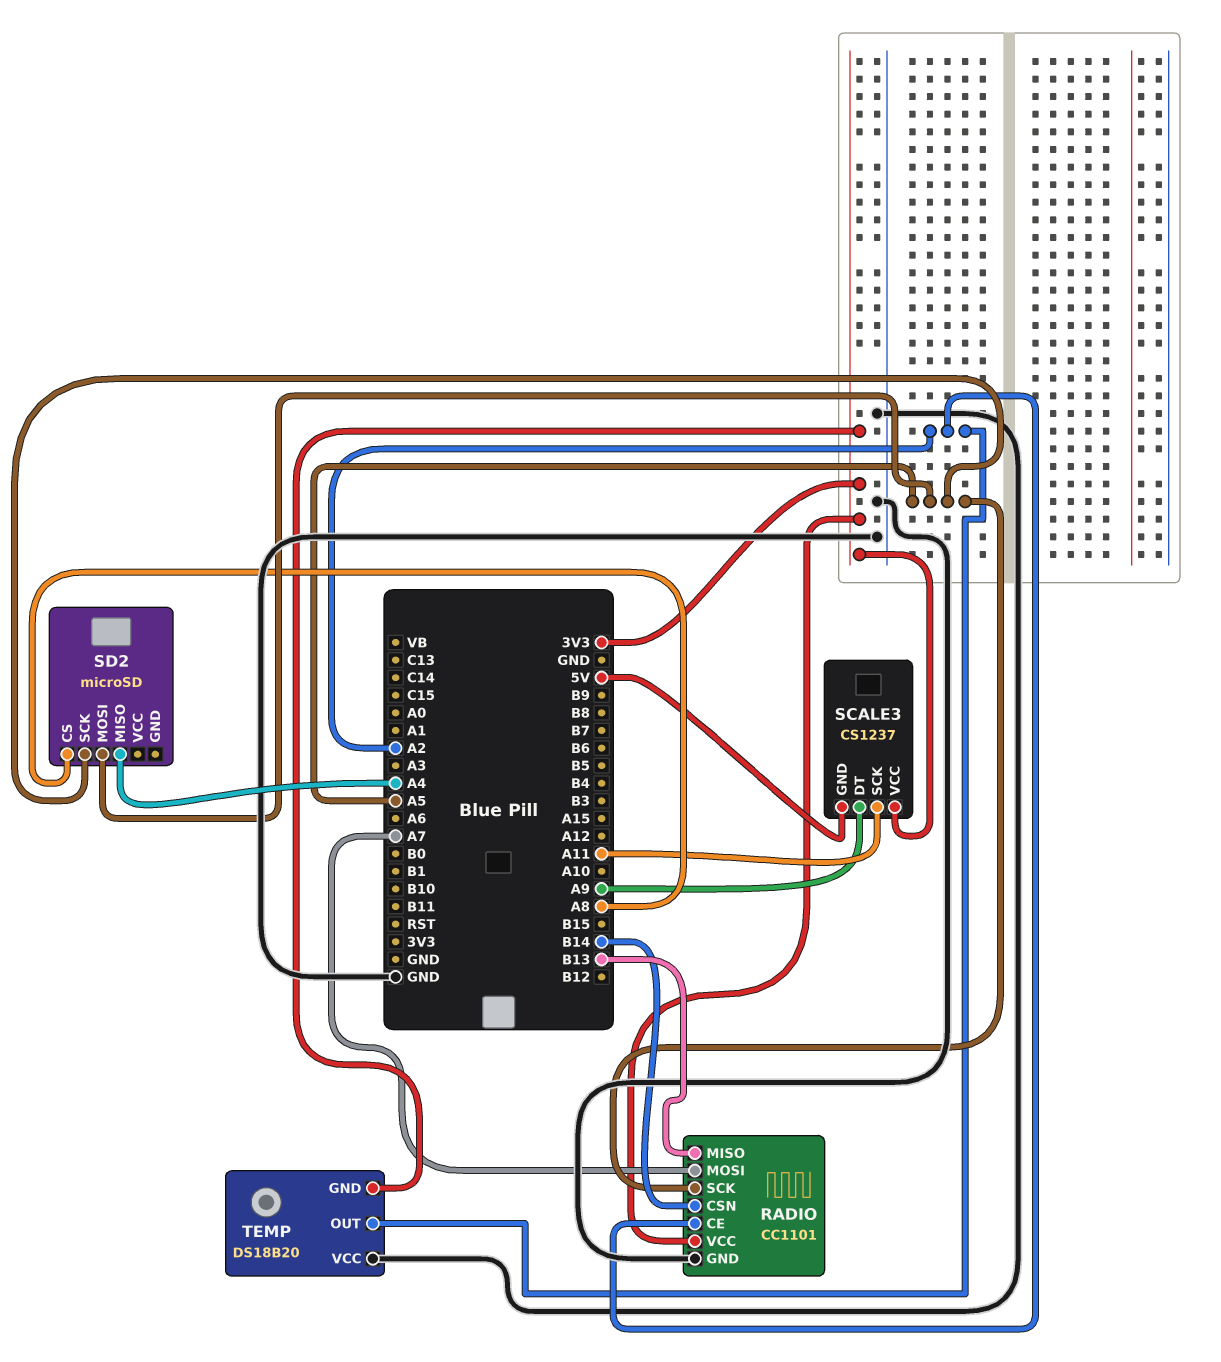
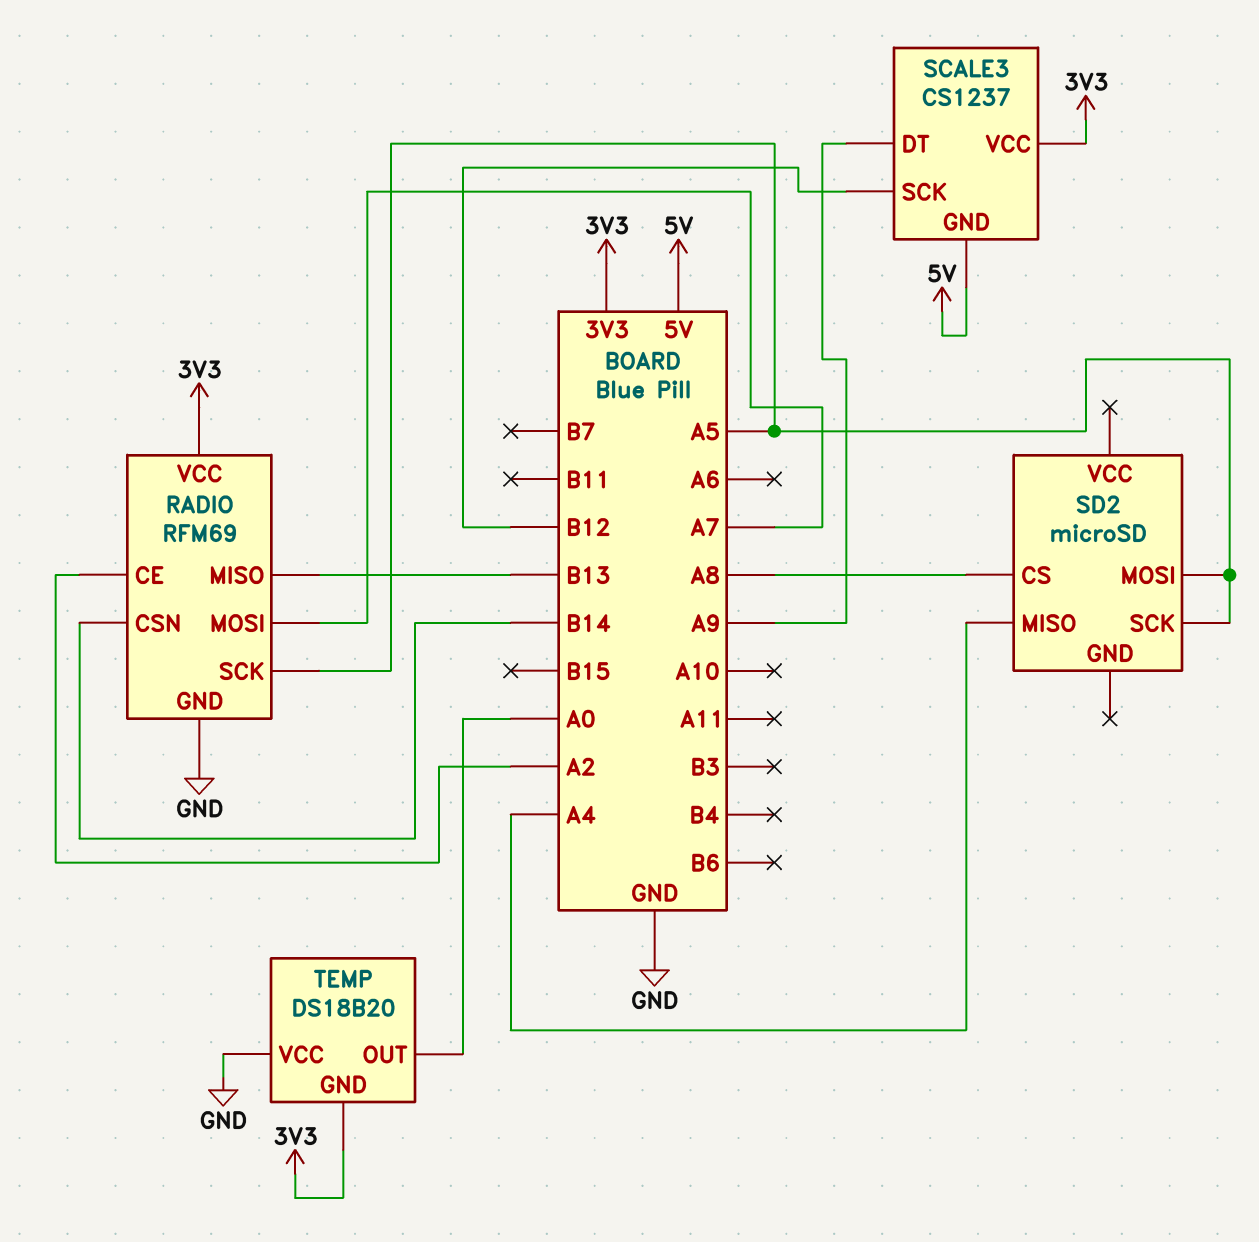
RADIO: CC1101 -> RFM69
SCALE3 pin SCK: A11 -> B12
TEMP pin OUT: A2 -> A0

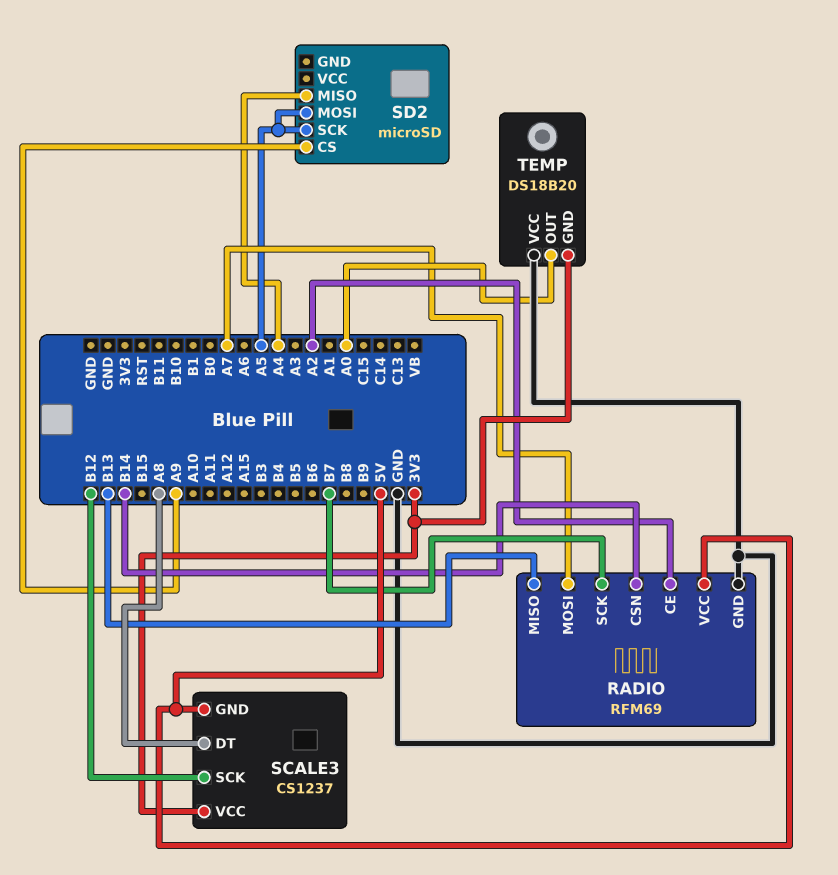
RADIO pin SCK: A5 -> B7
RADIO pin VCC: 3V3 -> 5V
SCALE3 pin DT: A9 -> A8
SD2 pin CS: A8 -> A9

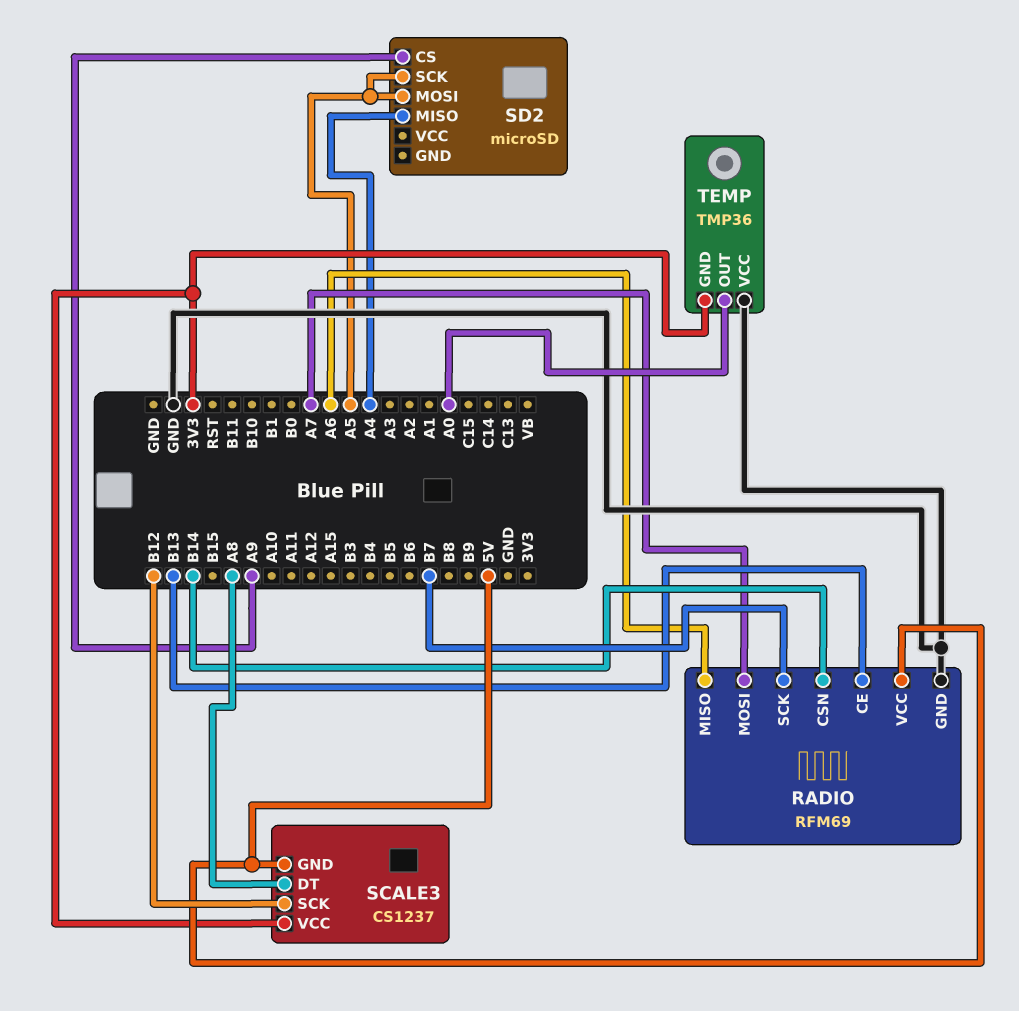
RADIO pin CE: A2 -> B13
RADIO pin MISO: B13 -> A6
TEMP: DS18B20 -> TMP36

